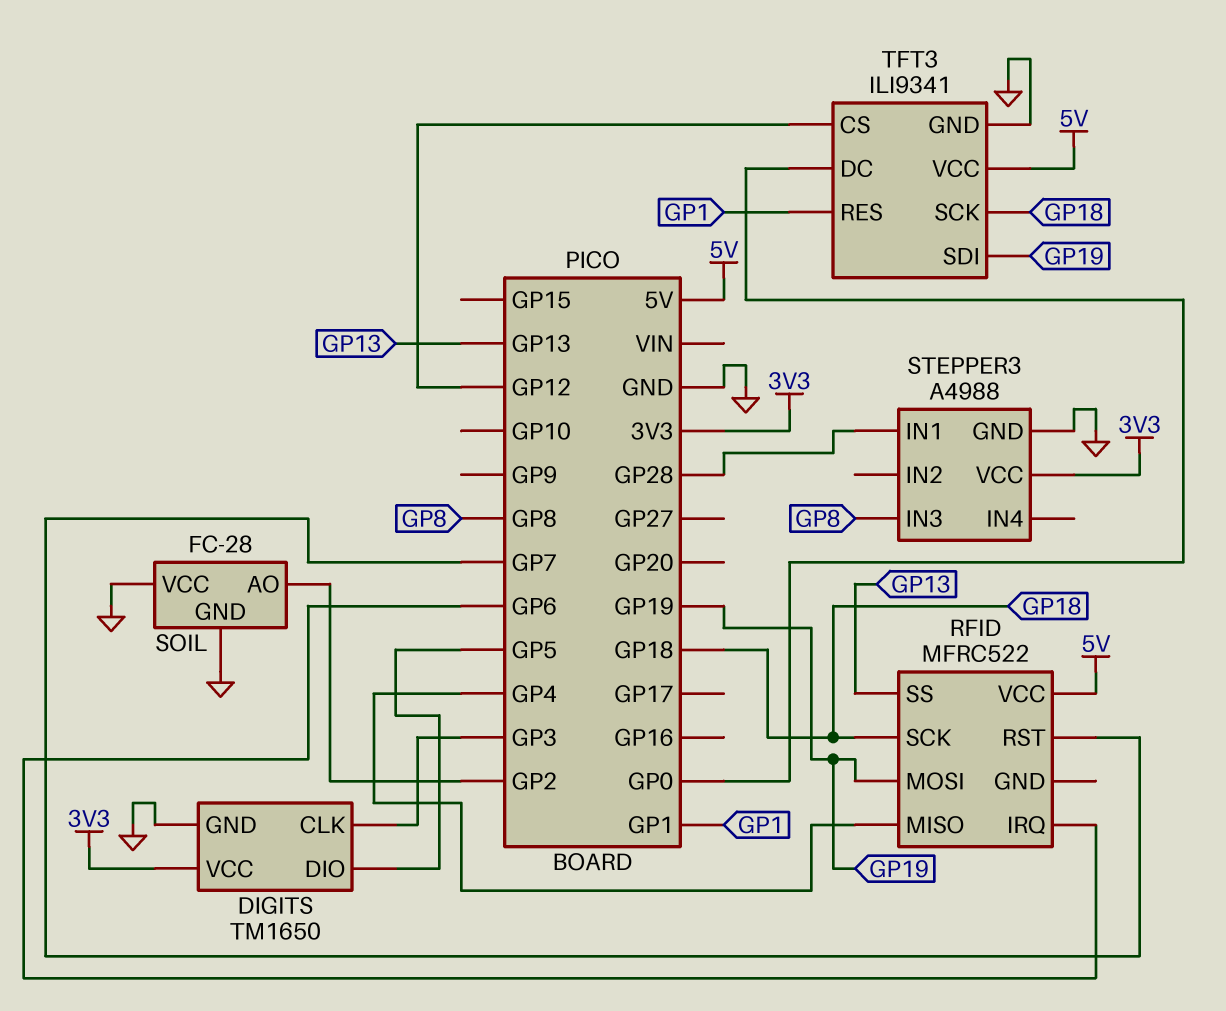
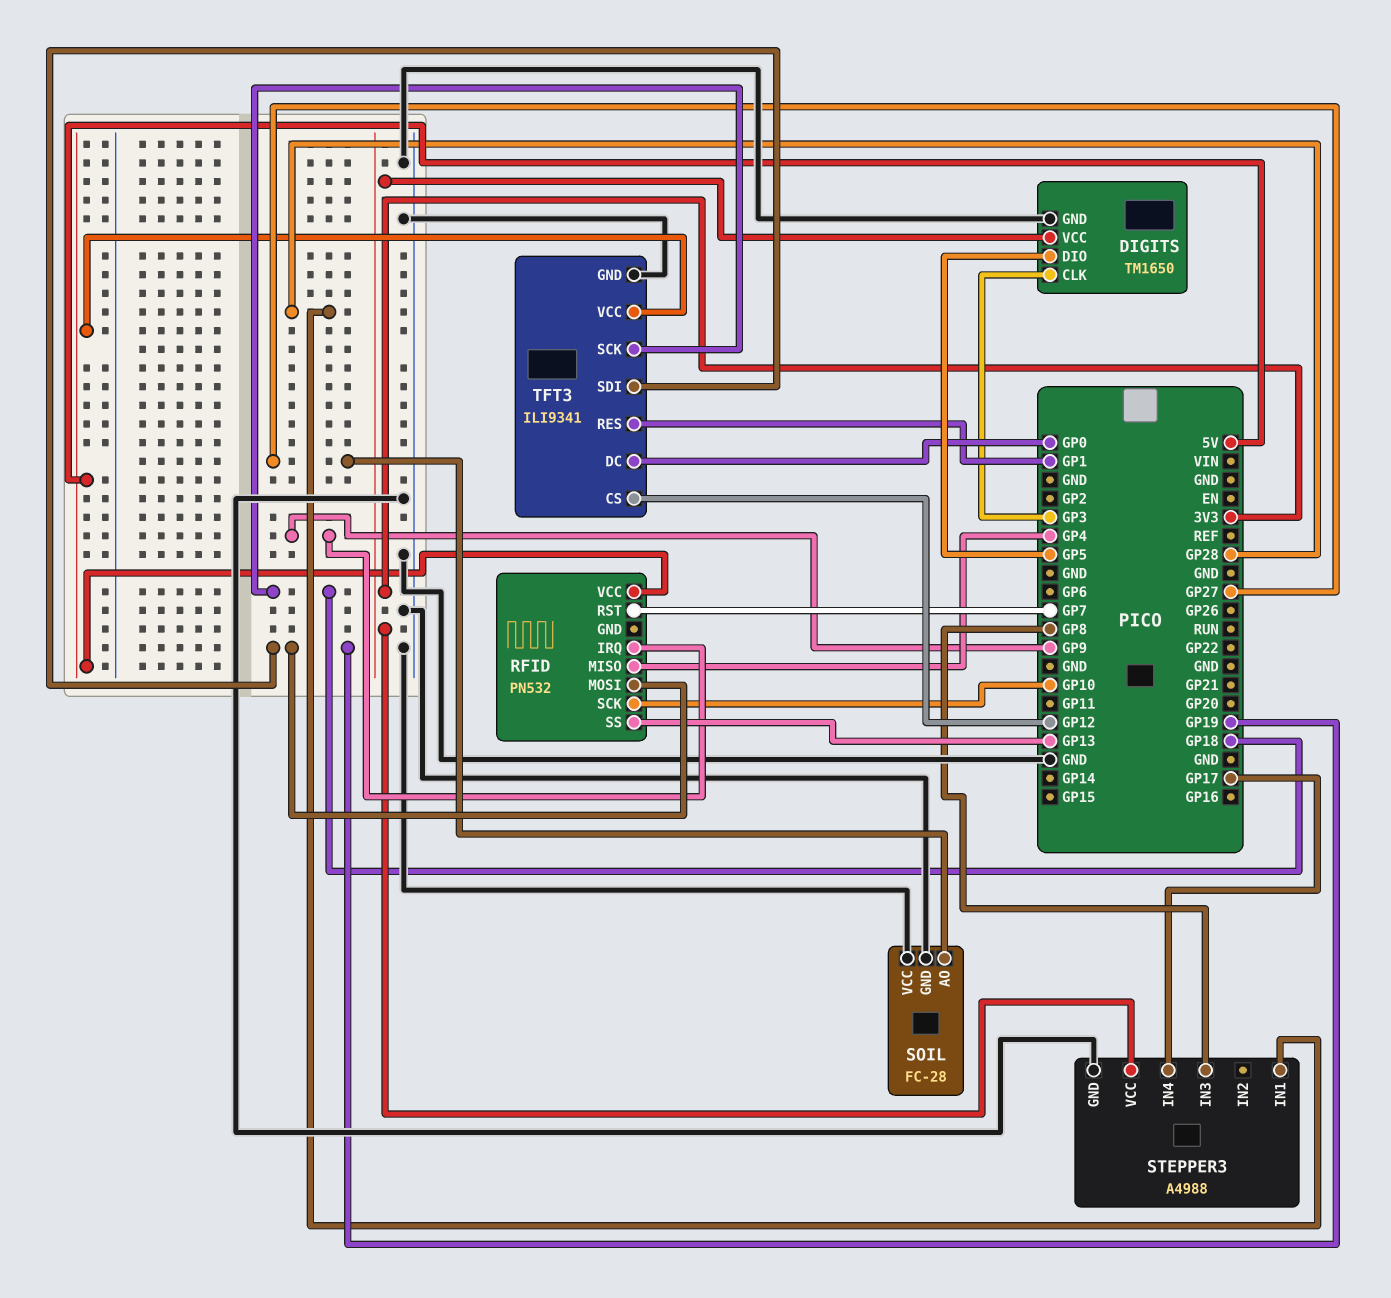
RFID: MFRC522 -> PN532
RFID pin IRQ: GP6 -> GP9
RFID pin SCK: GP18 -> GP10
SOIL pin AO: GP2 -> GP27
STEPPER3 pin IN4: none -> GP17

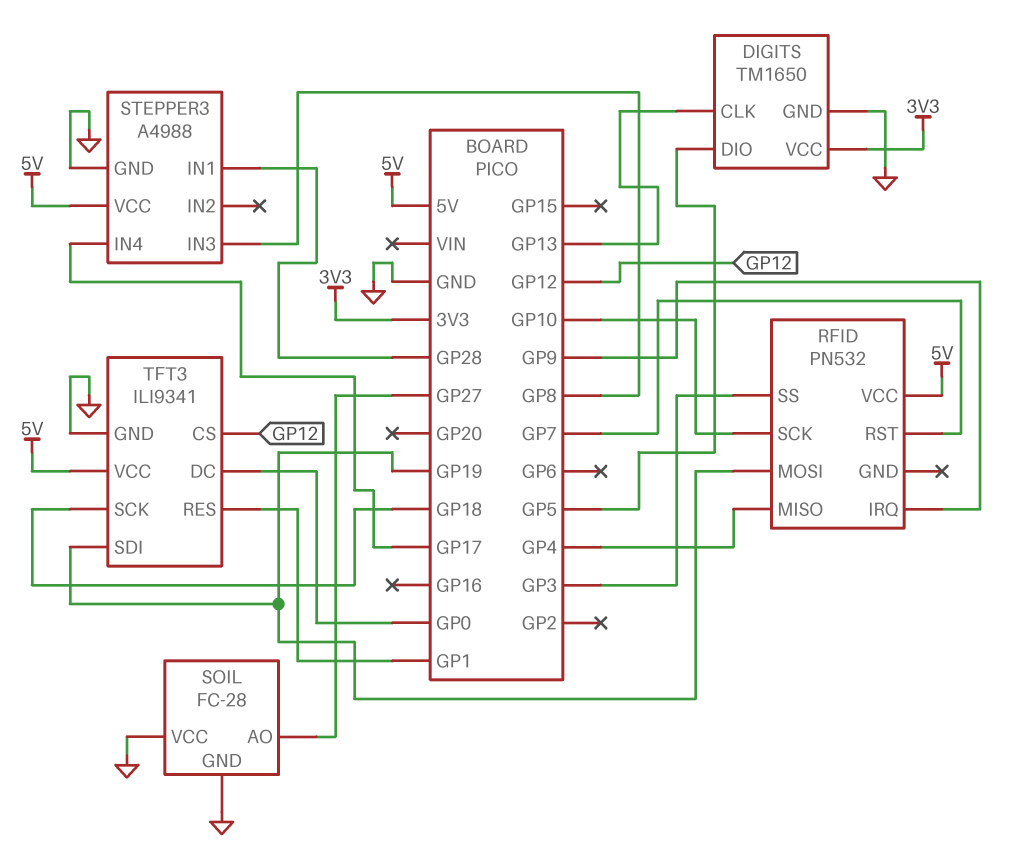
DIGITS pin CLK: GP3 -> GP13
RFID pin SS: GP13 -> GP3
STEPPER3 pin VCC: 3V3 -> 5V

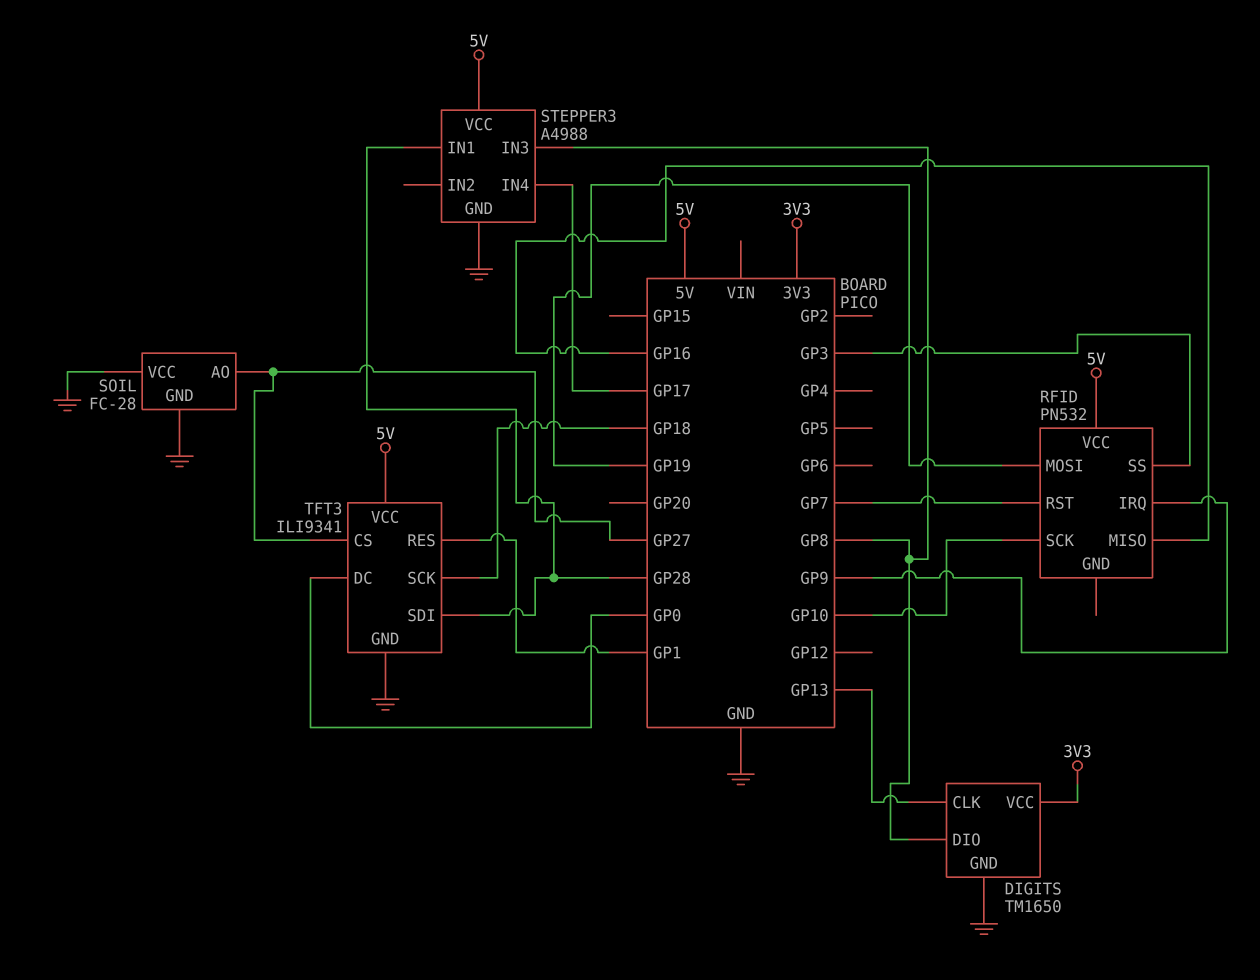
DIGITS pin DIO: GP5 -> GP8
RFID pin MISO: GP4 -> GP16
TFT3 pin CS: GP12 -> GP27
TFT3 pin SDI: GP19 -> GP28

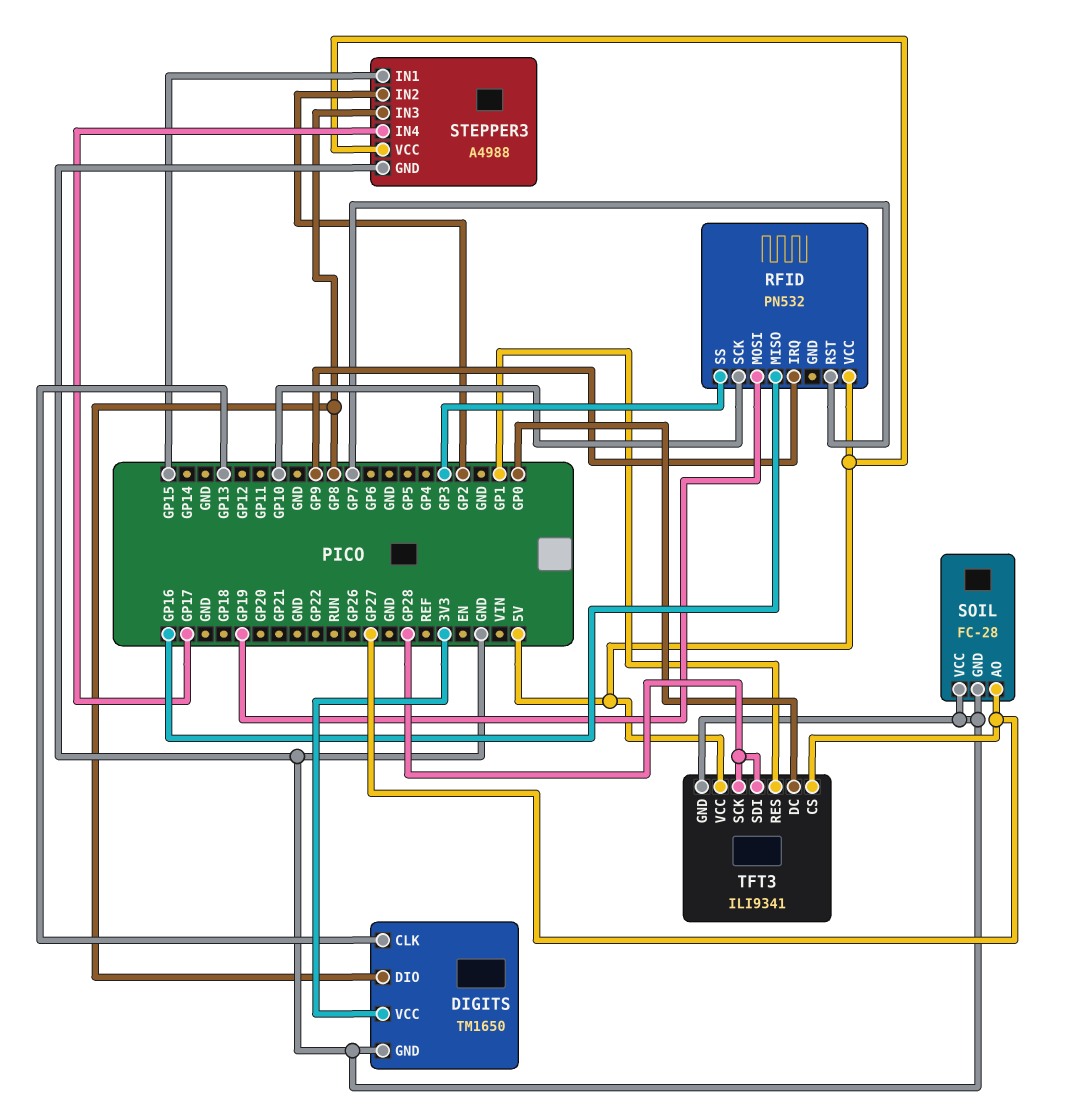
STEPPER3 pin IN1: GP28 -> GP15
STEPPER3 pin IN2: none -> GP2
TFT3 pin SCK: GP18 -> GP28

